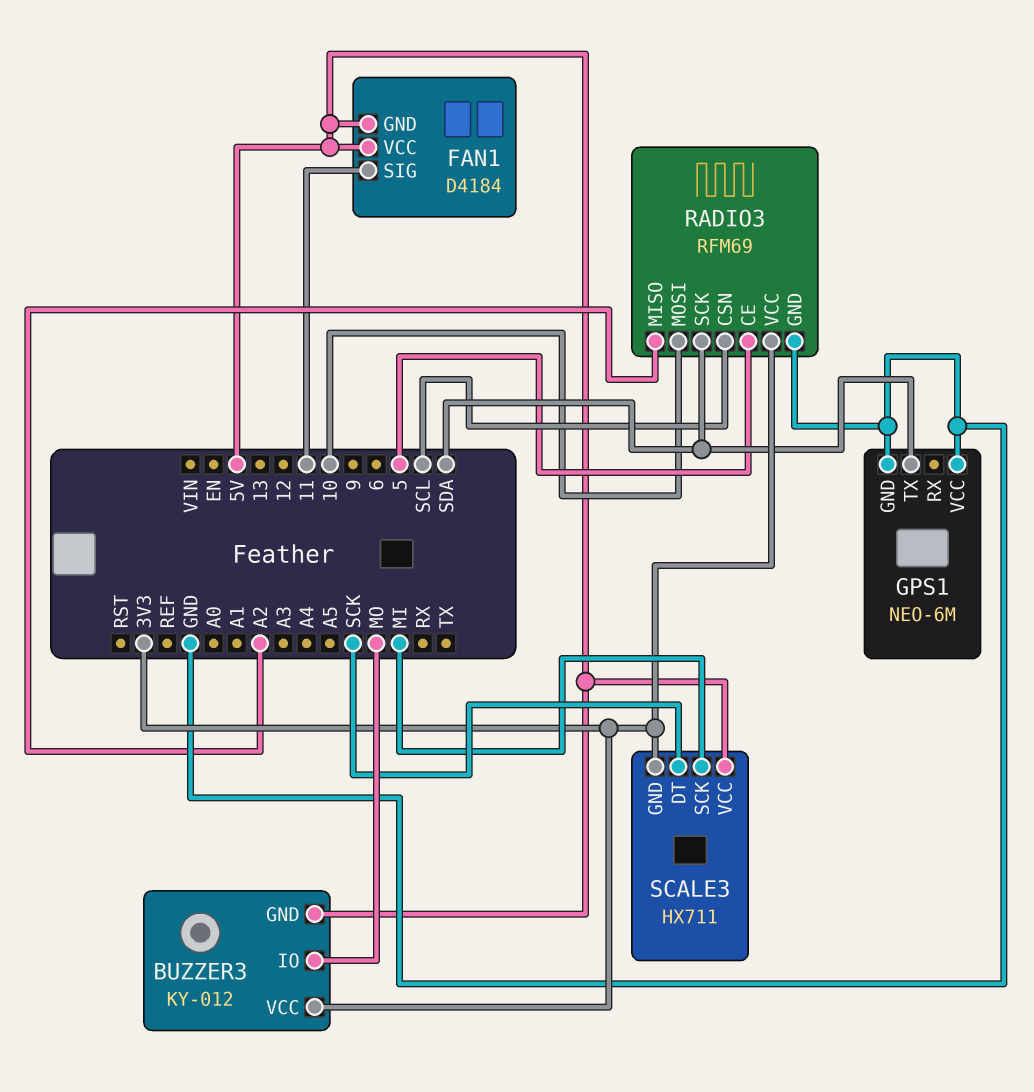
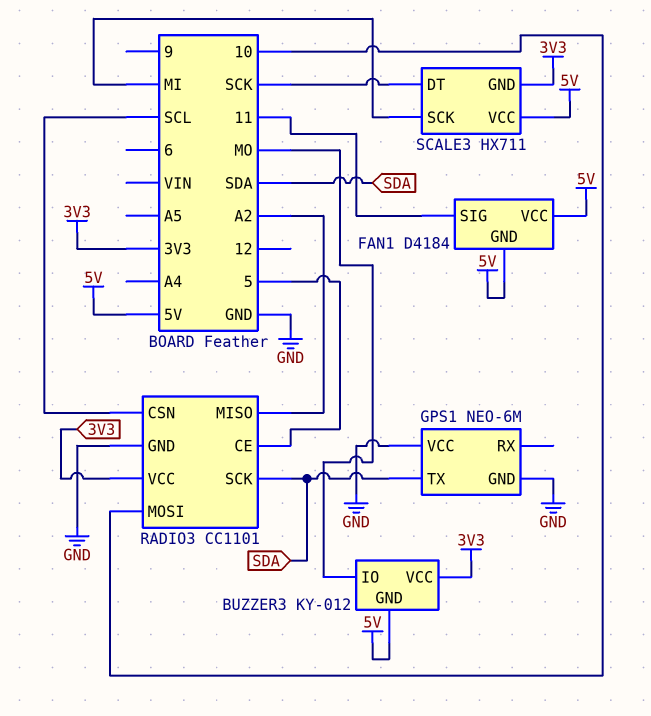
RADIO3: RFM69 -> CC1101

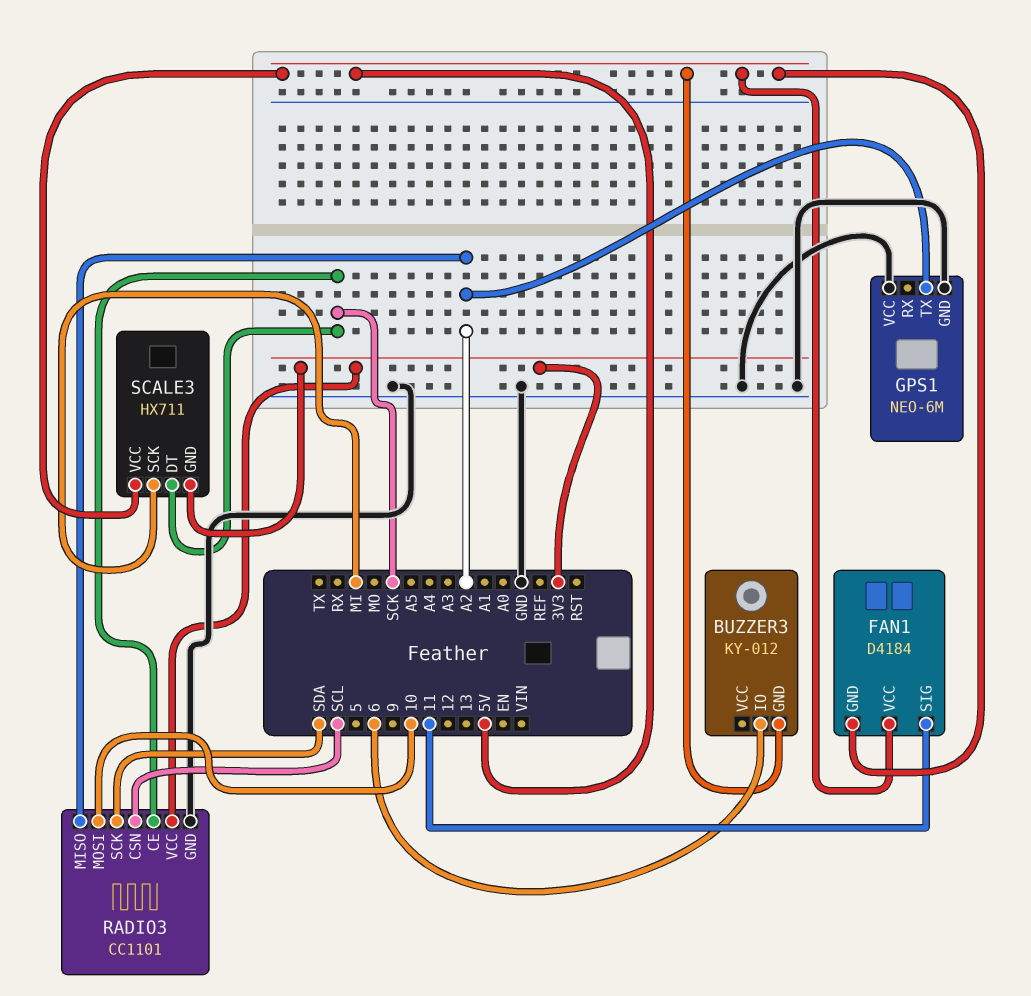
BUZZER3 pin IO: MO -> 6
BUZZER3 pin VCC: 3V3 -> none
GPS1 pin TX: SDA -> A2
RADIO3 pin CE: 5 -> SCK

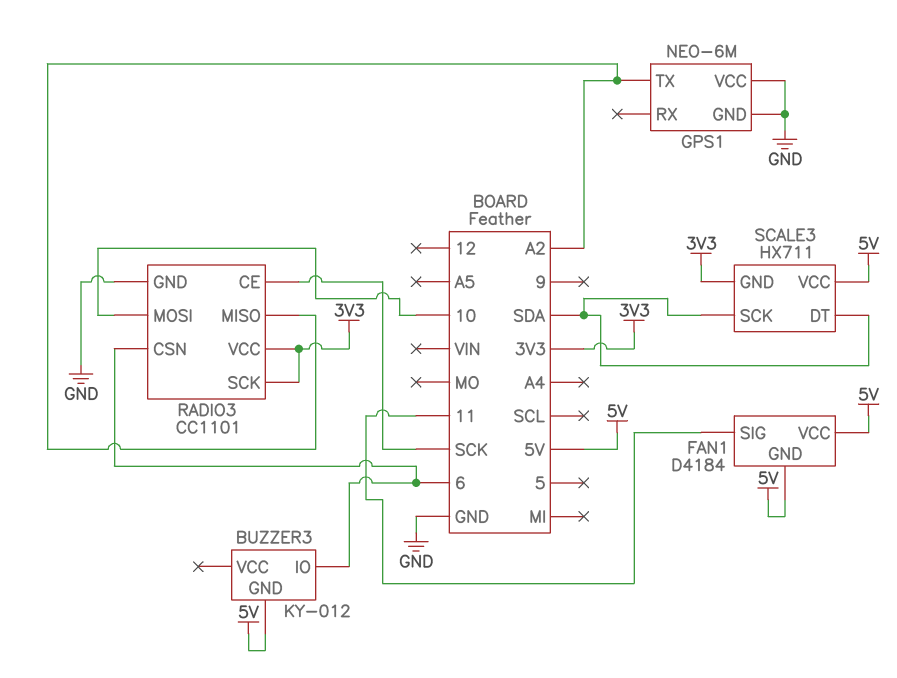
RADIO3 pin CSN: SCL -> 6
RADIO3 pin SCK: SDA -> 3V3
SCALE3 pin DT: SCK -> SDA
SCALE3 pin SCK: MI -> SDA

